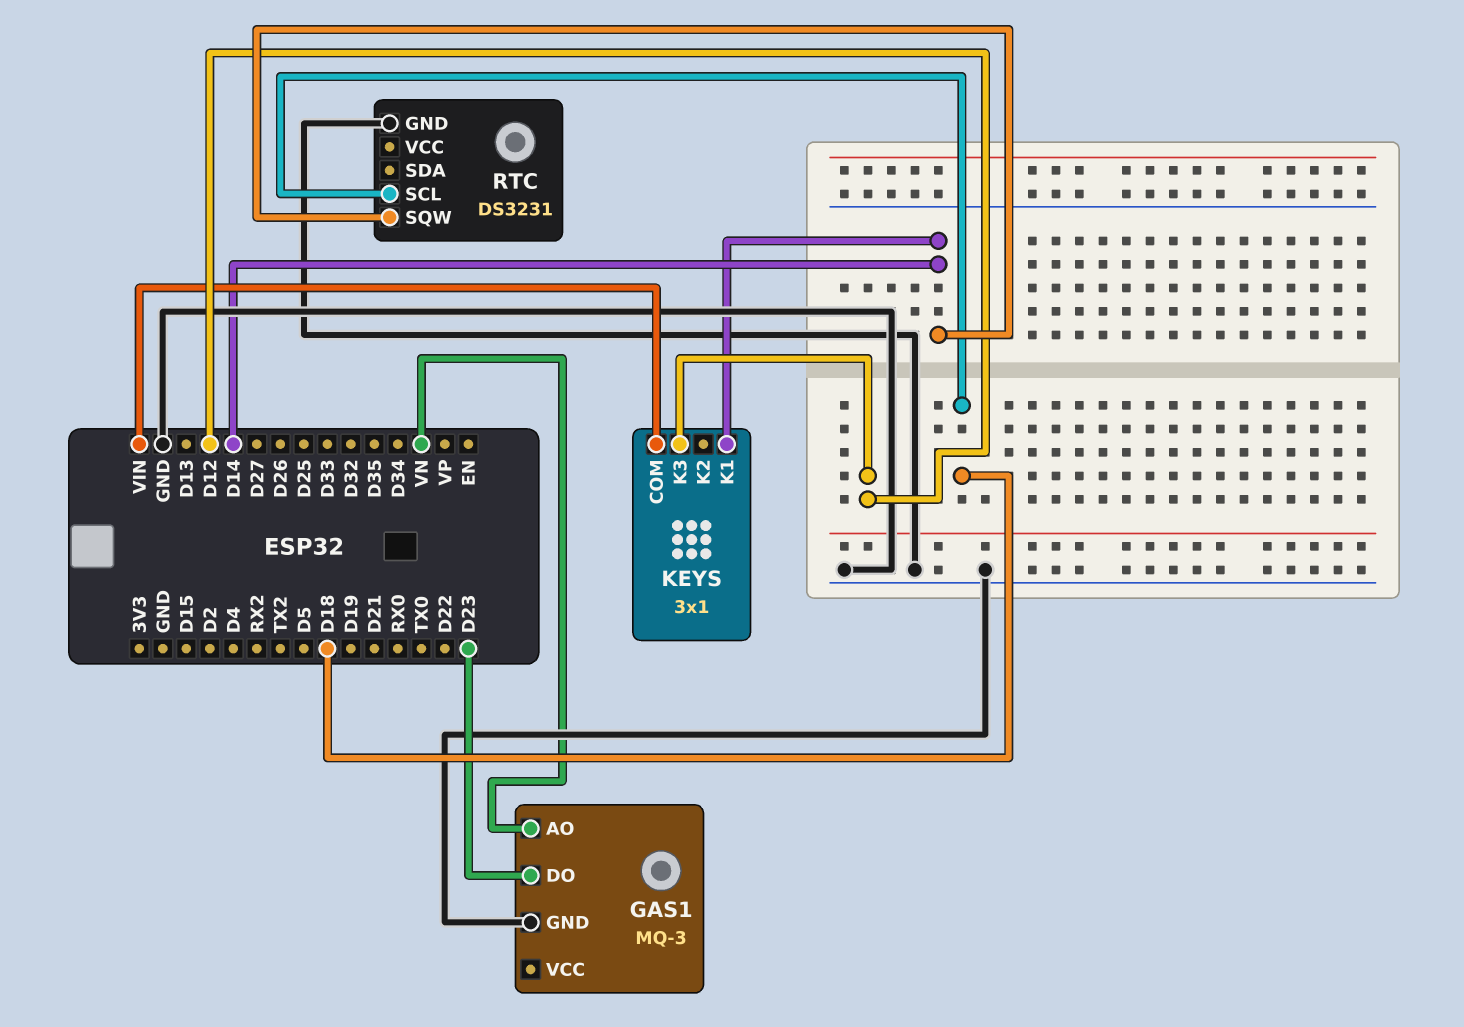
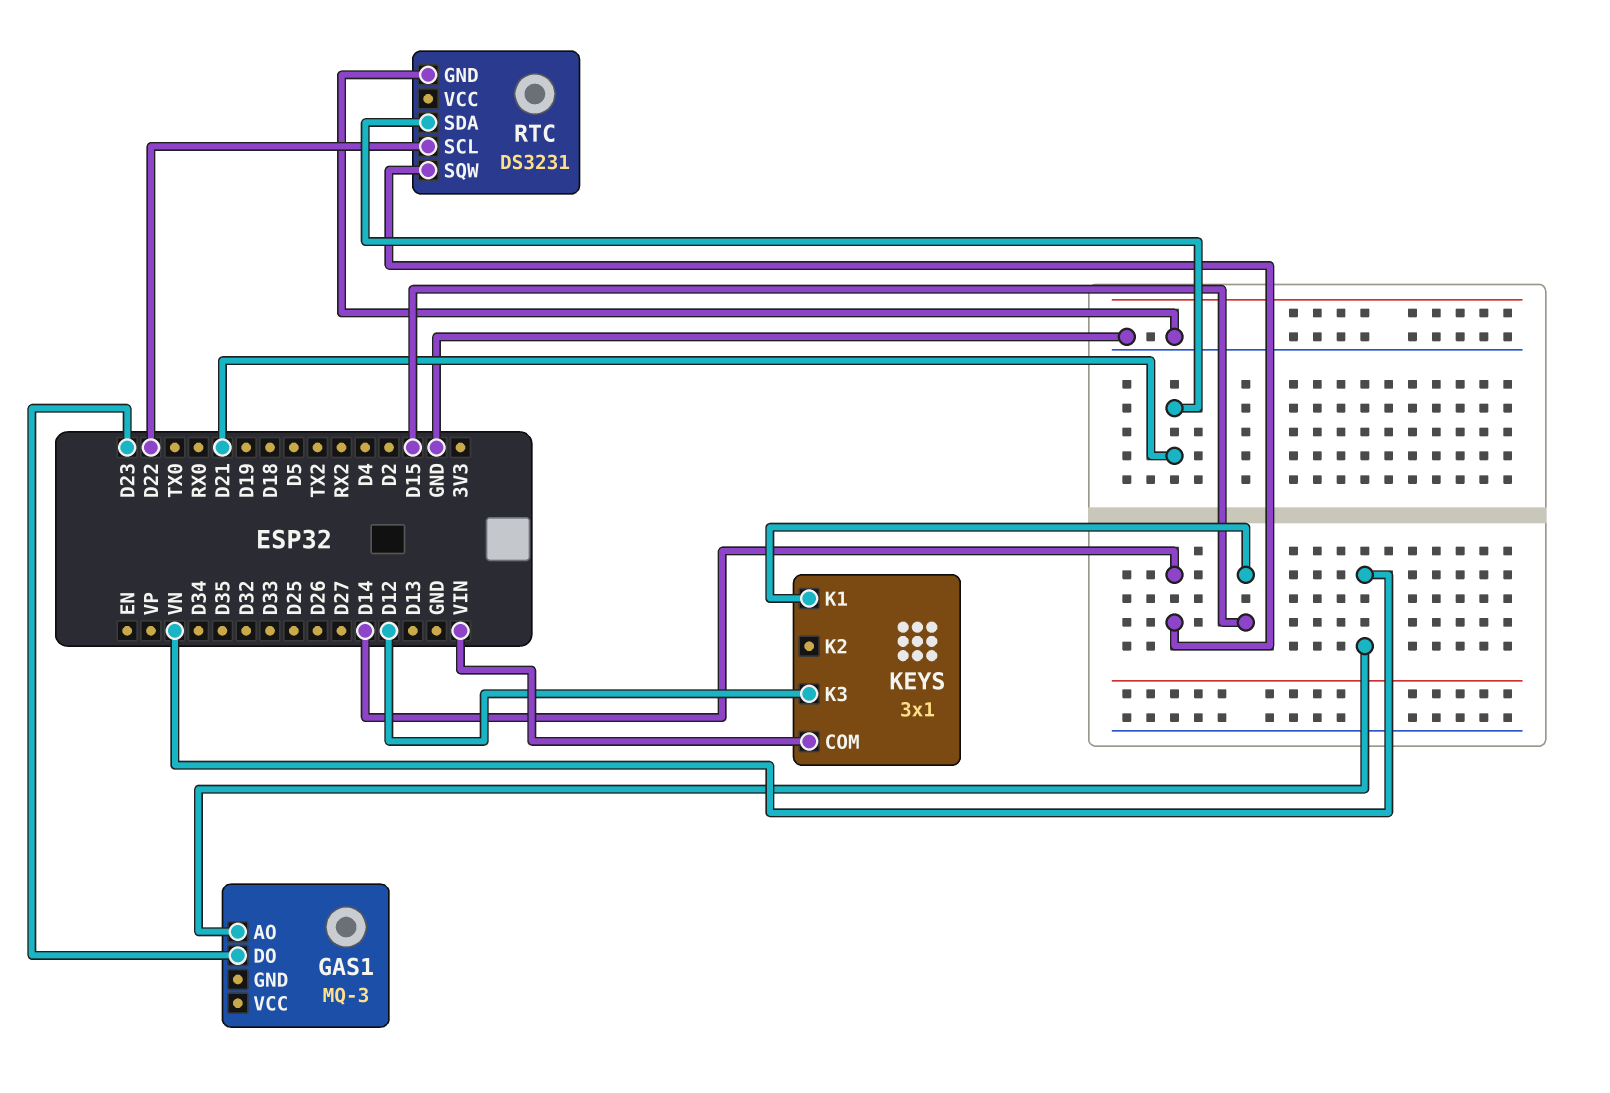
GAS1 pin GND: GND -> none
KEYS pin K1: D14 -> D15
RTC pin SCL: D18 -> D22
RTC pin SDA: none -> D21

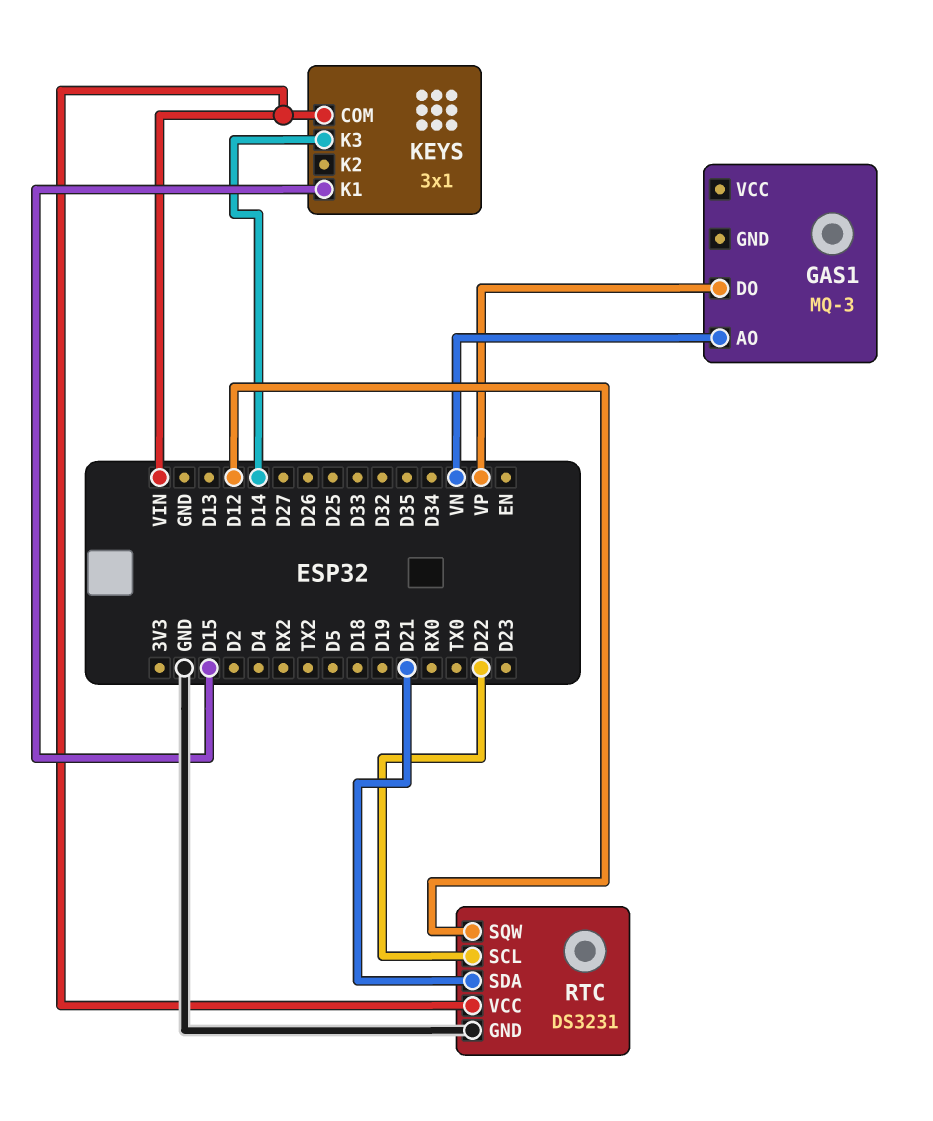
GAS1 pin DO: D23 -> VP
KEYS pin K3: D12 -> D14
RTC pin SQW: D14 -> D12
RTC pin VCC: none -> VIN

